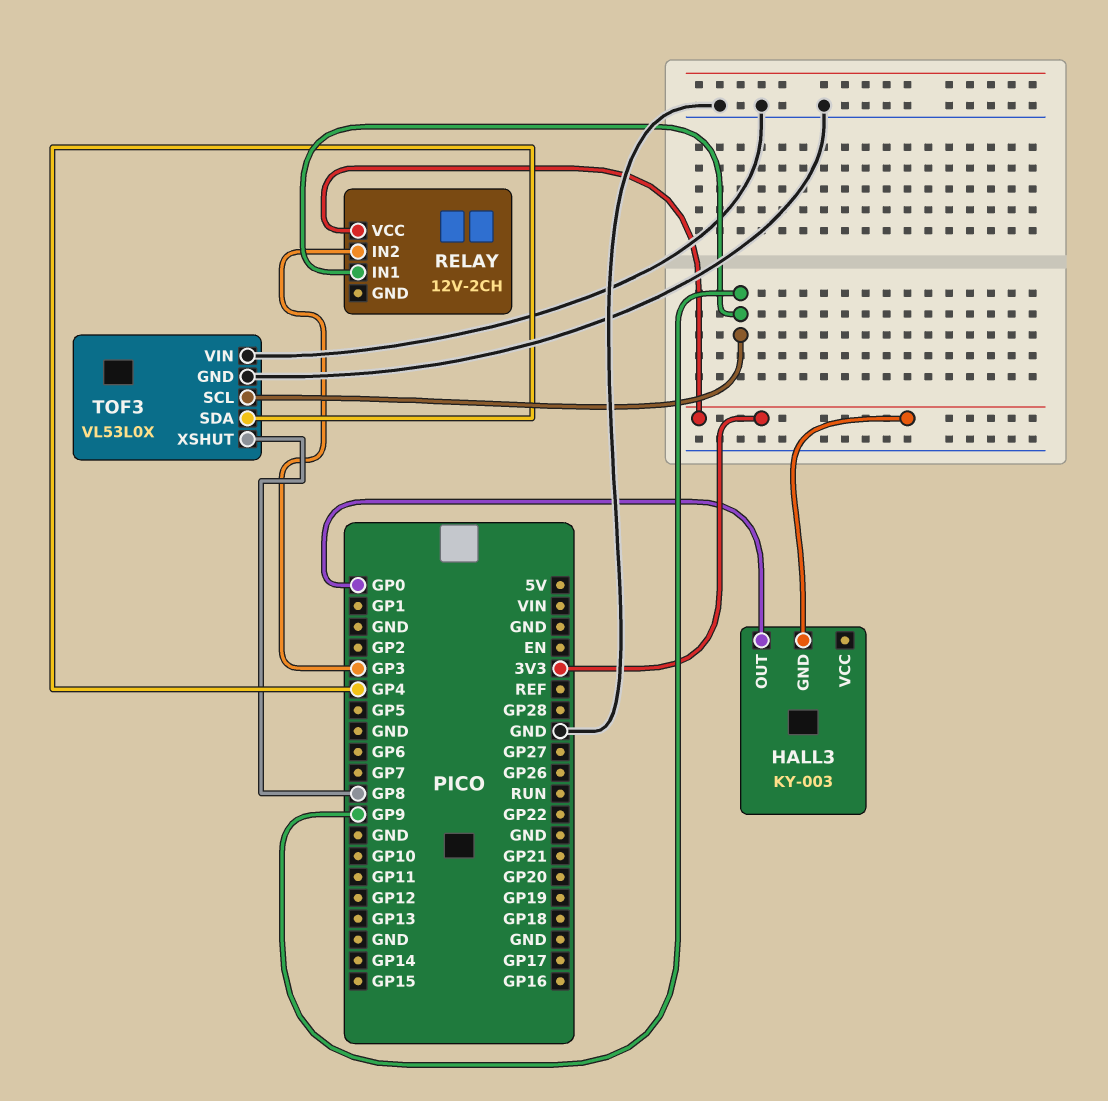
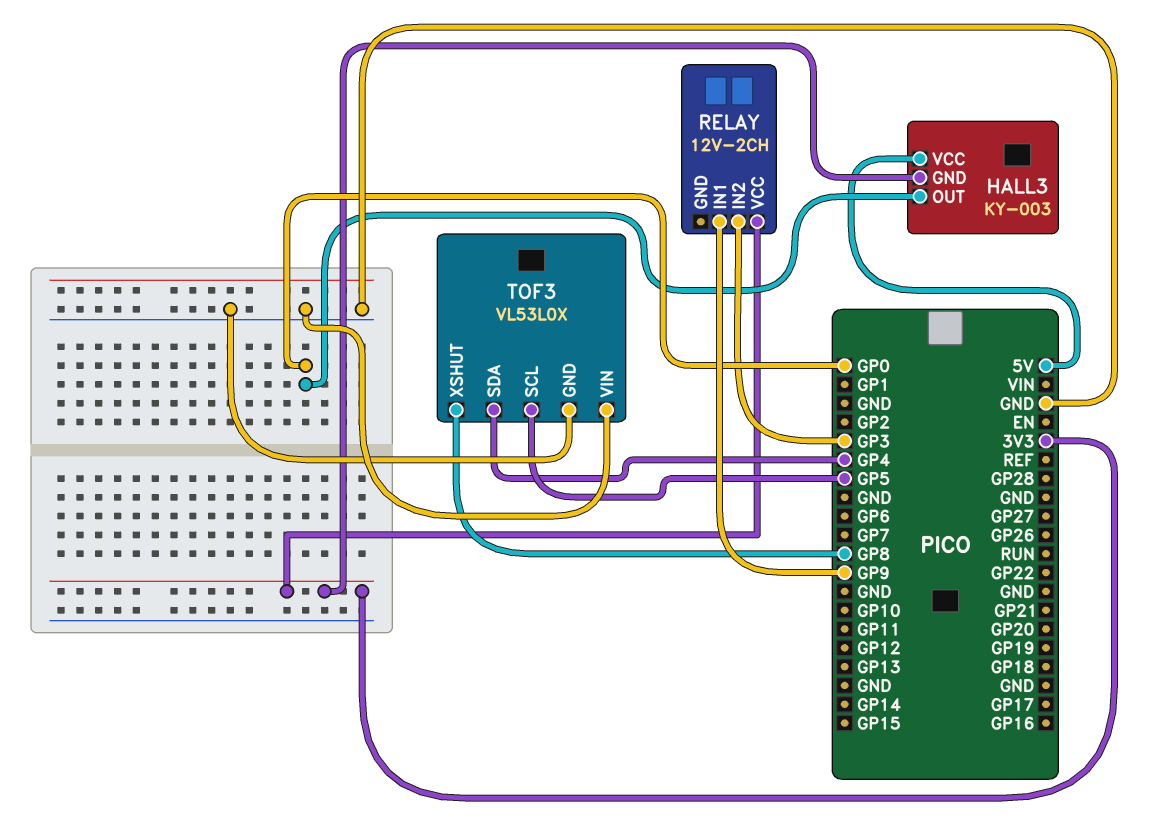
HALL3 pin VCC: none -> 5V
TOF3 pin SCL: GP9 -> GP5

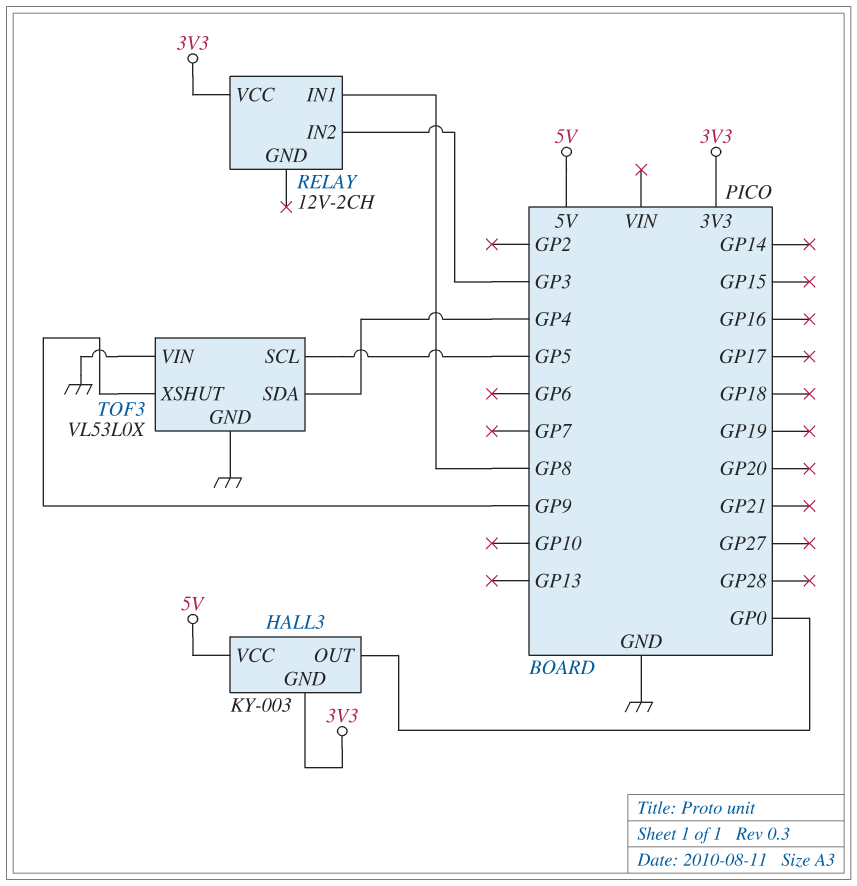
RELAY pin IN1: GP9 -> GP8
TOF3 pin XSHUT: GP8 -> GP9

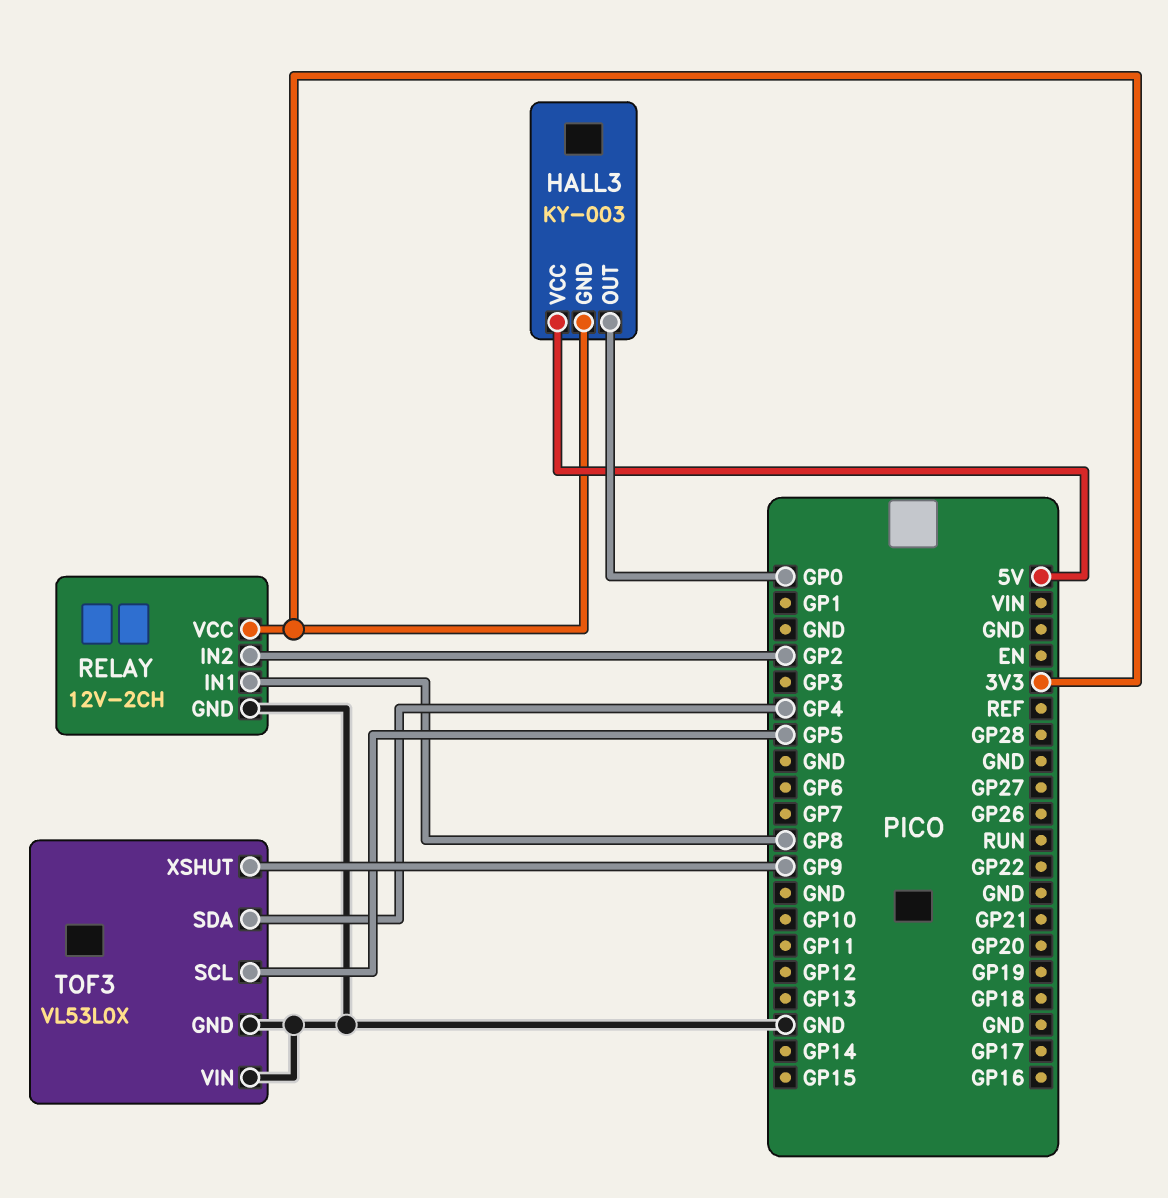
RELAY pin GND: none -> GND
RELAY pin IN2: GP3 -> GP2

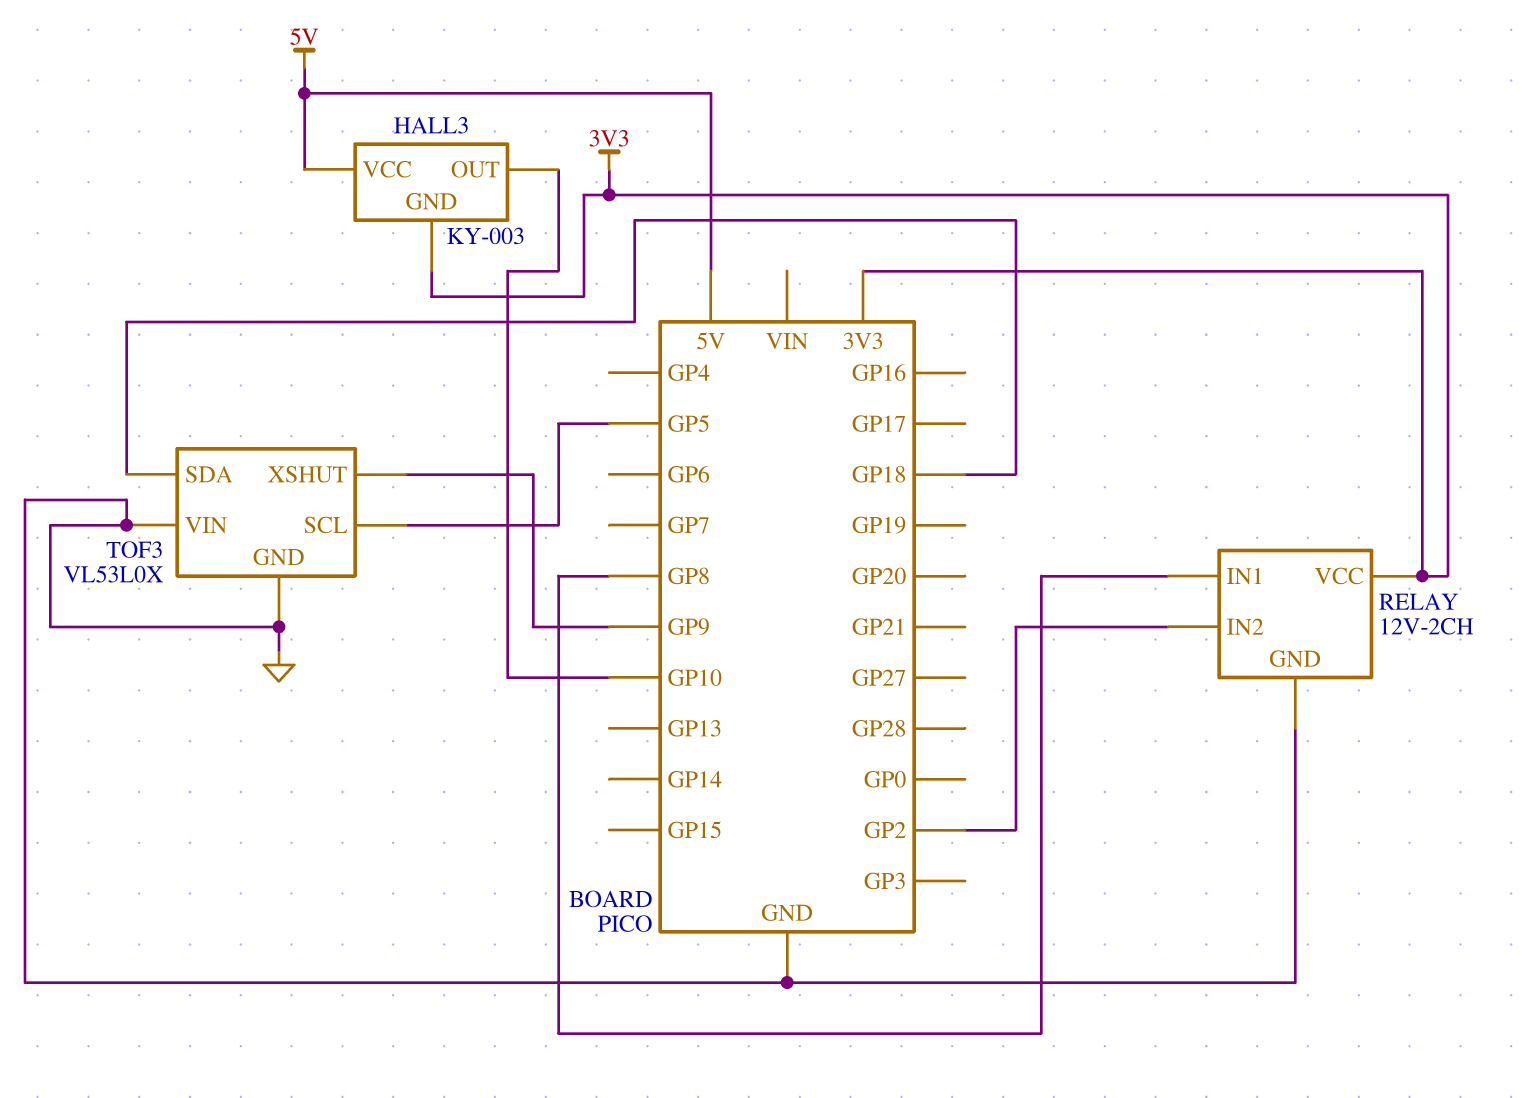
HALL3 pin OUT: GP0 -> GP10
TOF3 pin SDA: GP4 -> GP18

